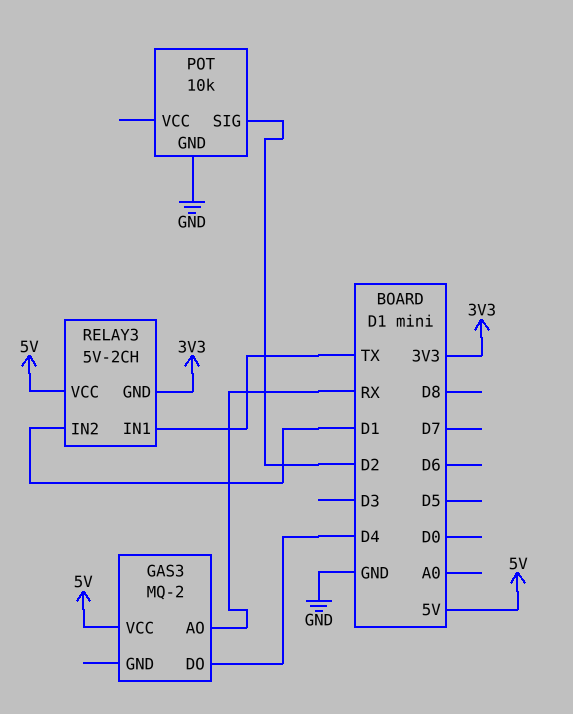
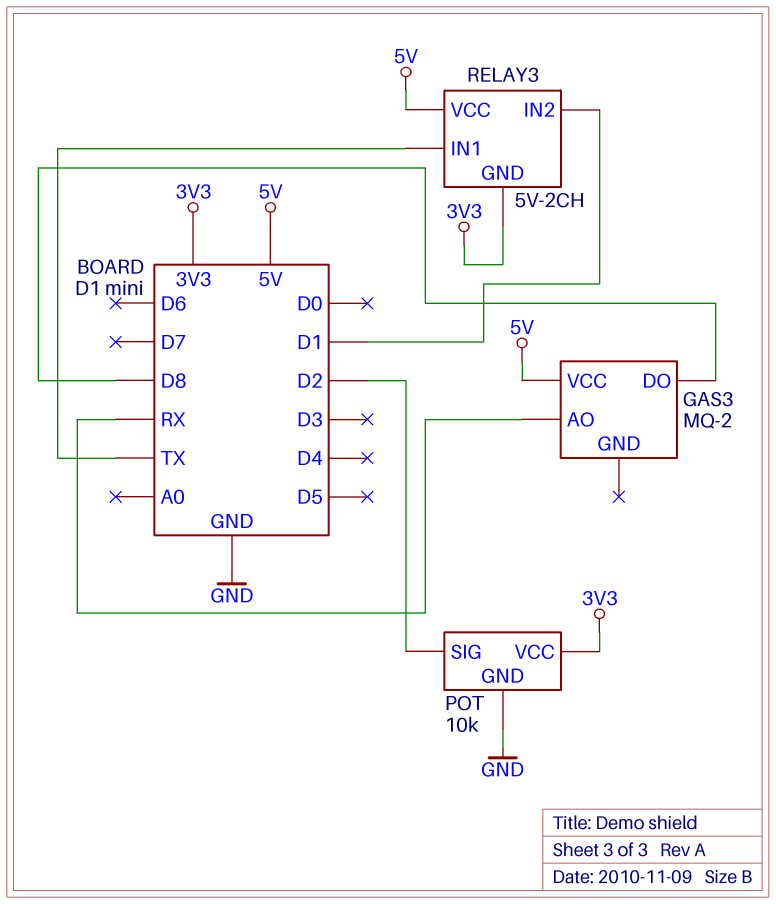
GAS3 pin DO: D4 -> D8
POT pin VCC: none -> 3V3

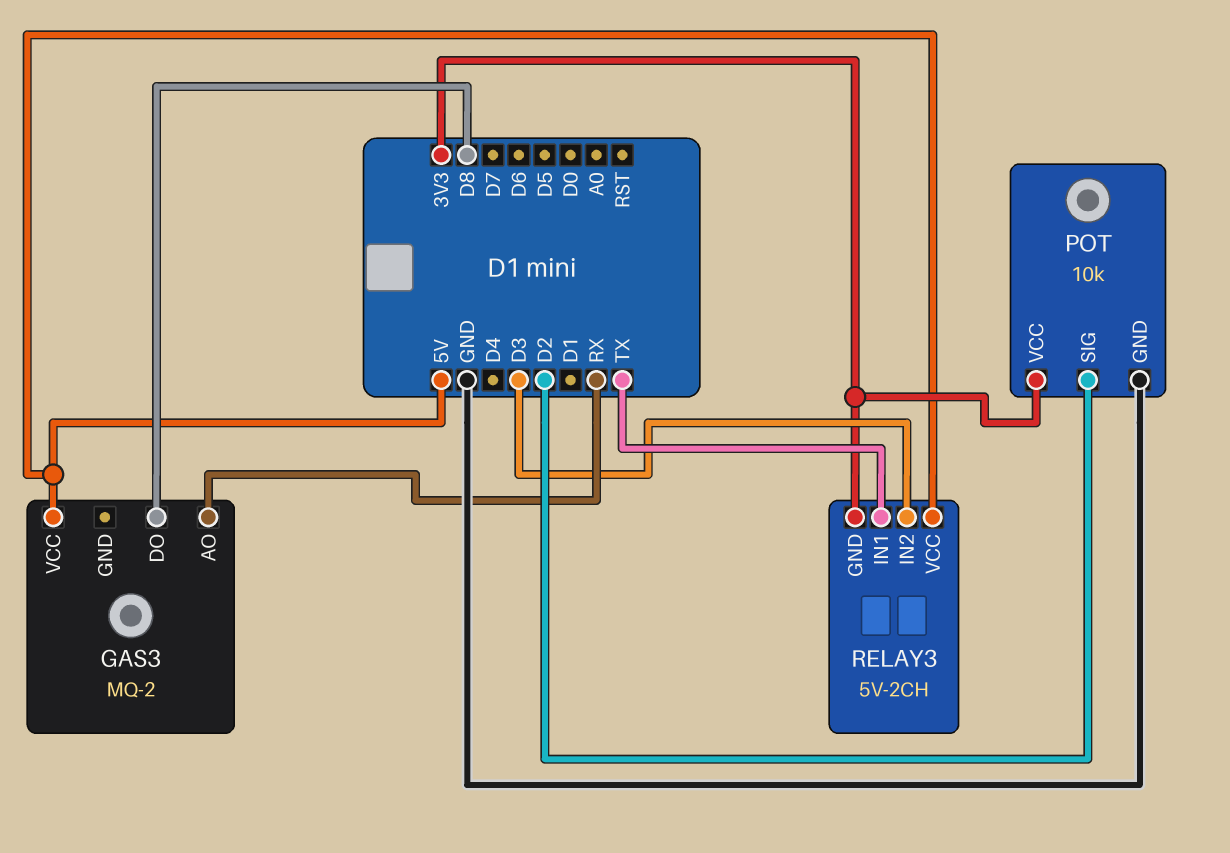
RELAY3 pin IN2: D1 -> D3

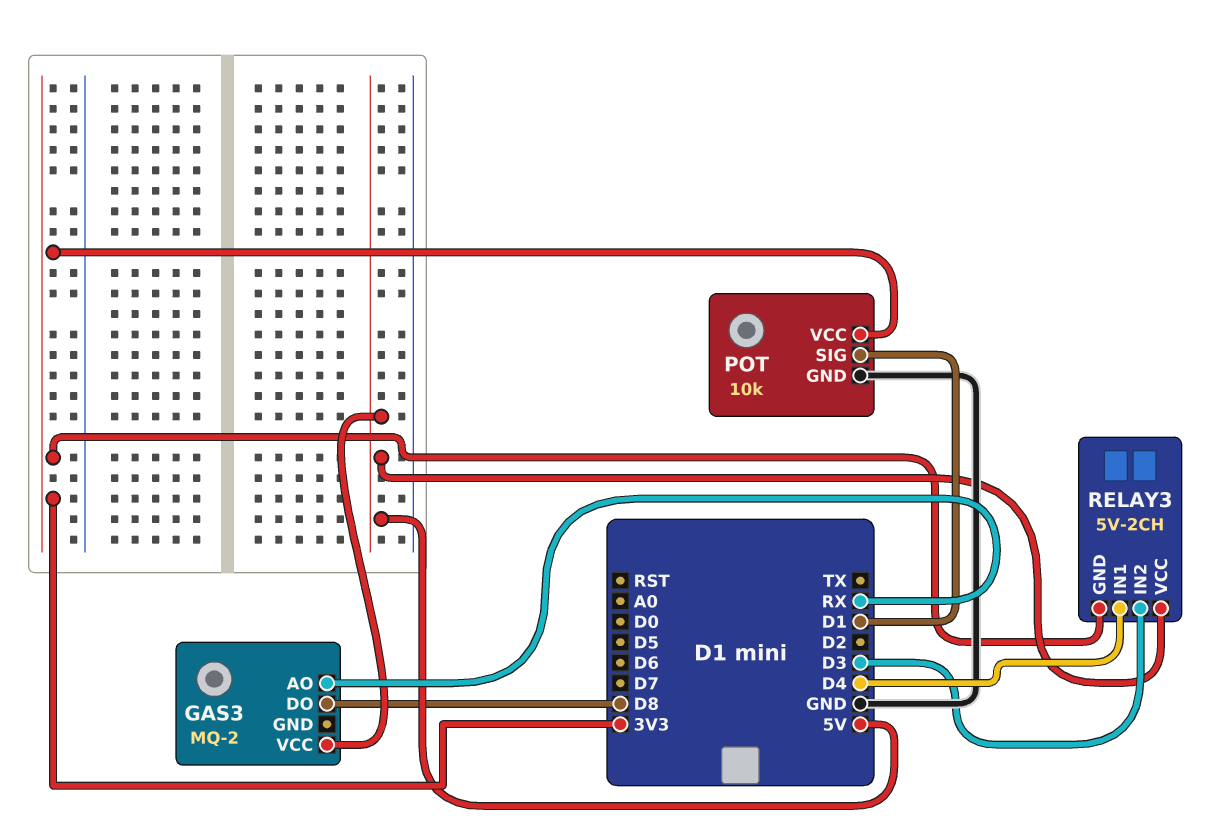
POT pin SIG: D2 -> D1
RELAY3 pin IN1: TX -> D4

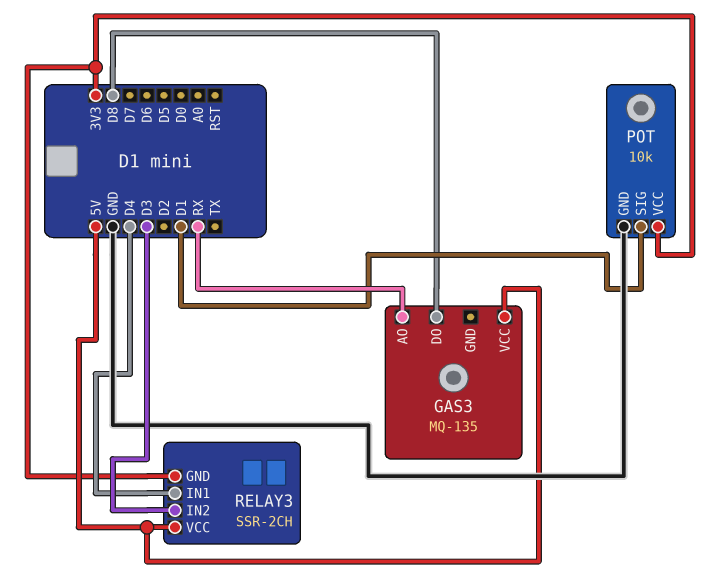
GAS3: MQ-2 -> MQ-135
RELAY3: 5V-2CH -> SSR-2CH

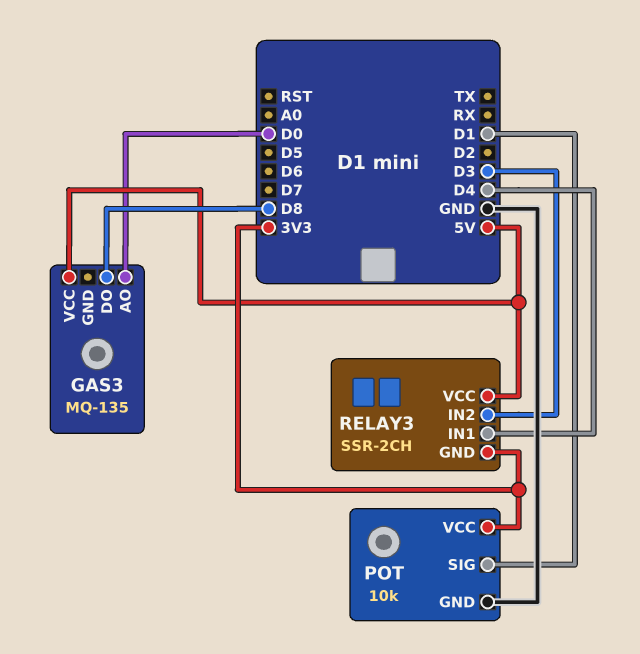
GAS3 pin AO: RX -> D0

